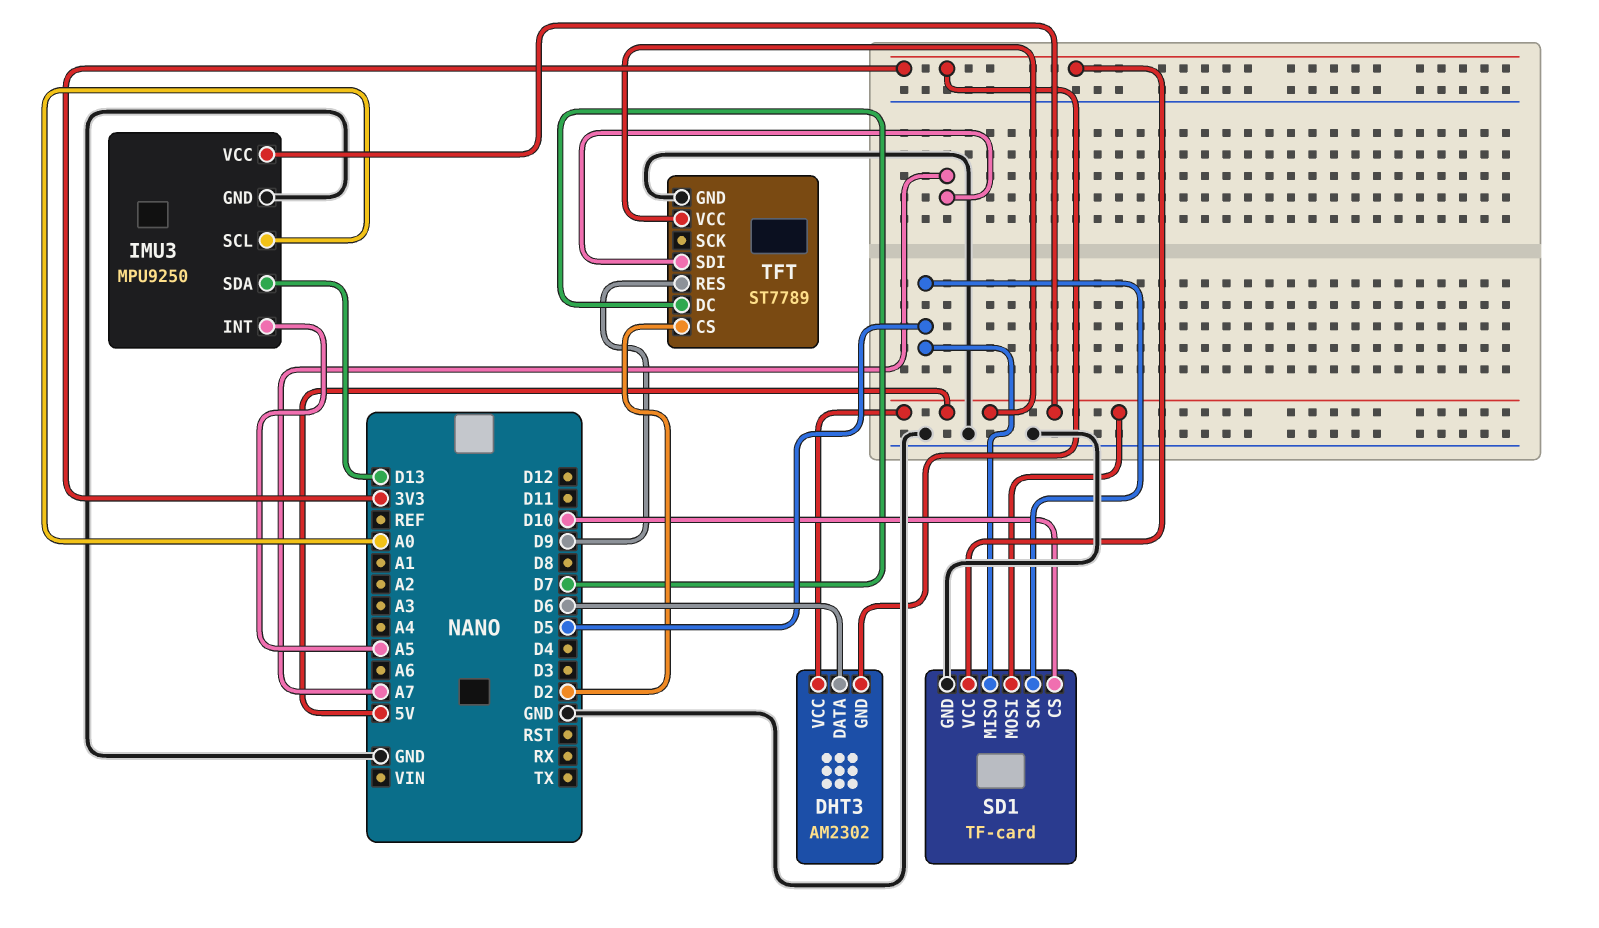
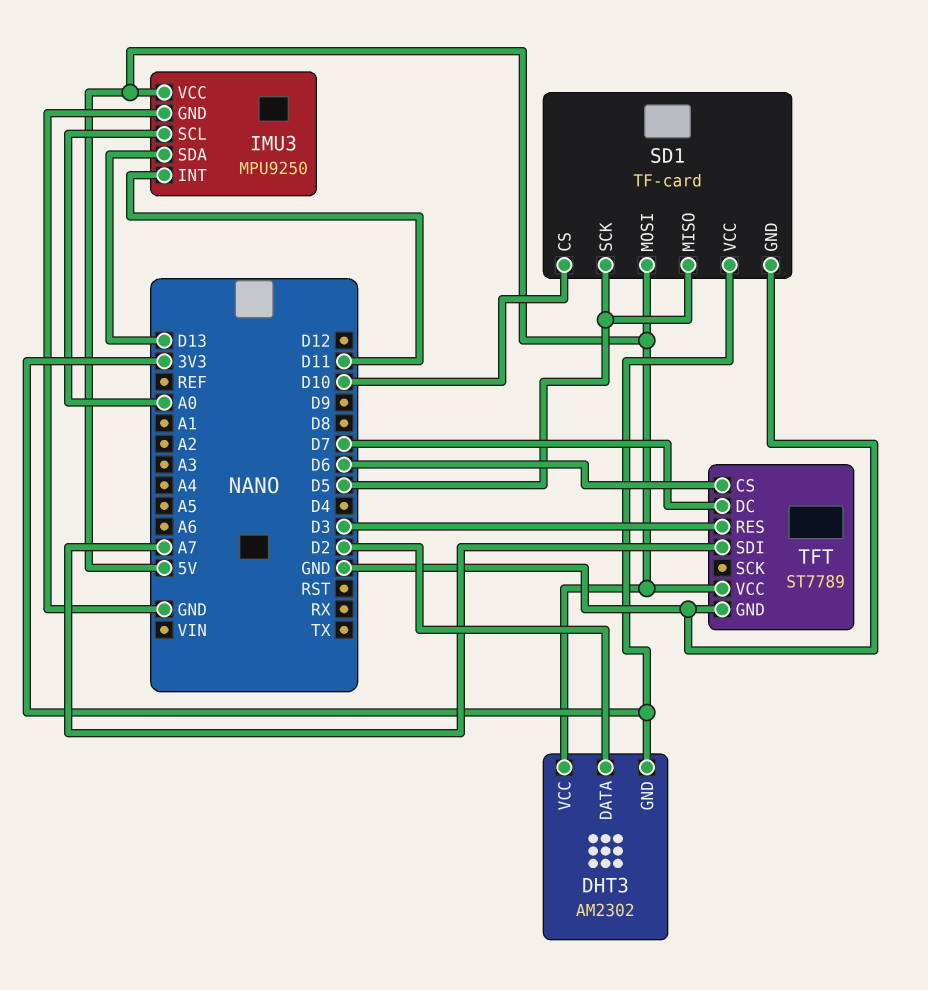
DHT3 pin DATA: D6 -> D2
IMU3 pin INT: A5 -> D11
TFT pin CS: D2 -> D6
TFT pin RES: D9 -> D3

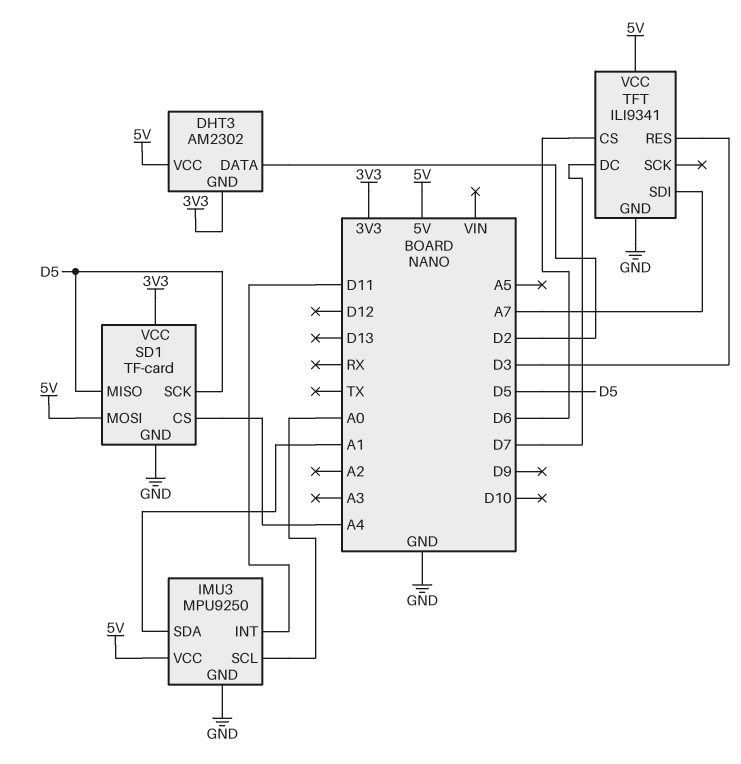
IMU3 pin SDA: D13 -> A1
SD1 pin CS: D10 -> A4
TFT: ST7789 -> ILI9341

